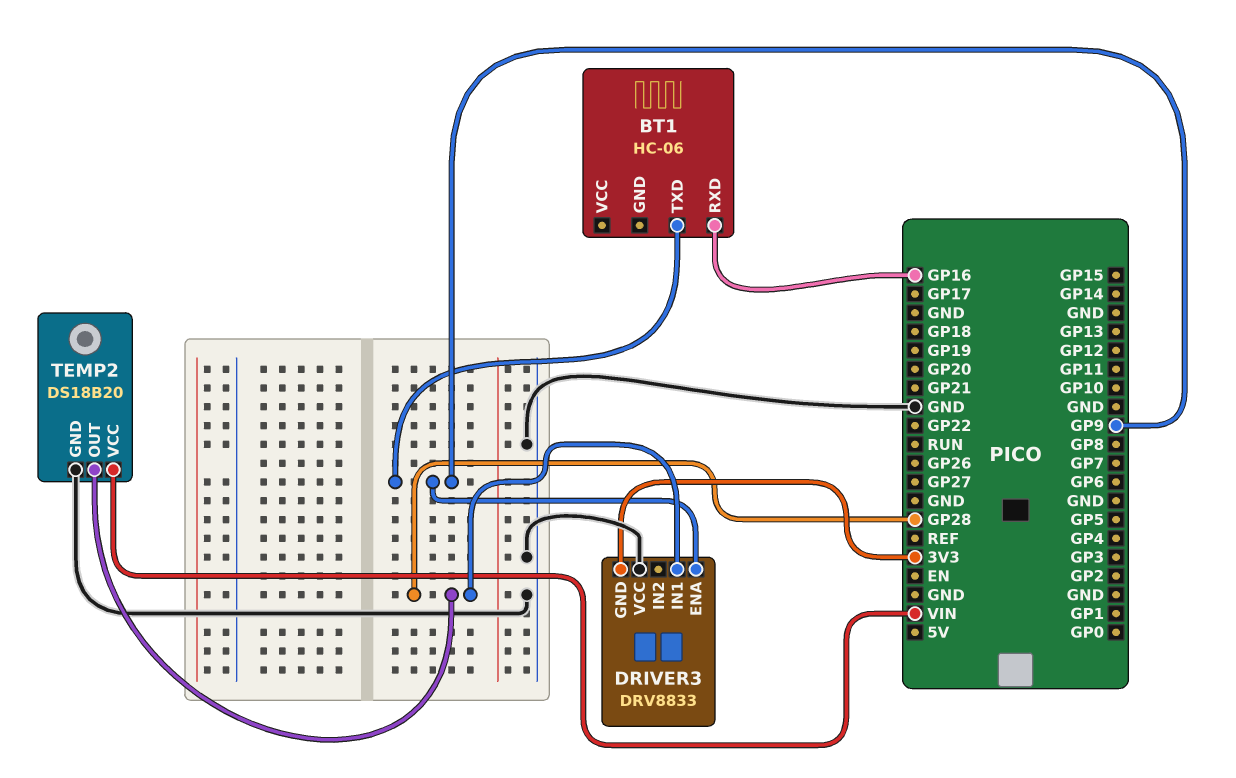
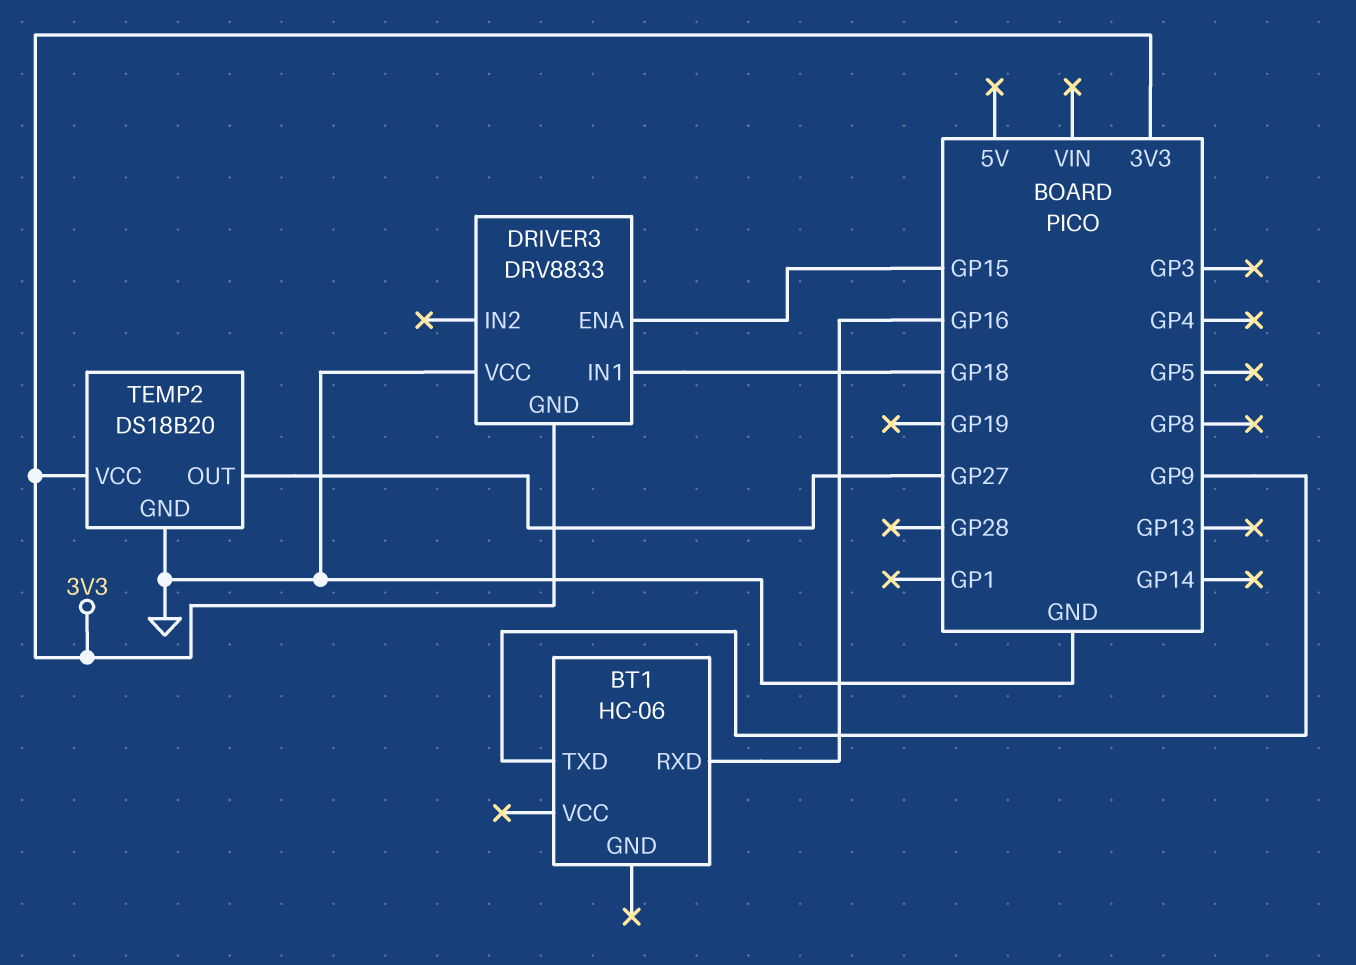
DRIVER3 pin ENA: GP9 -> GP15
DRIVER3 pin IN1: GP28 -> GP18
TEMP2 pin OUT: GP28 -> GP27
TEMP2 pin VCC: VIN -> 3V3

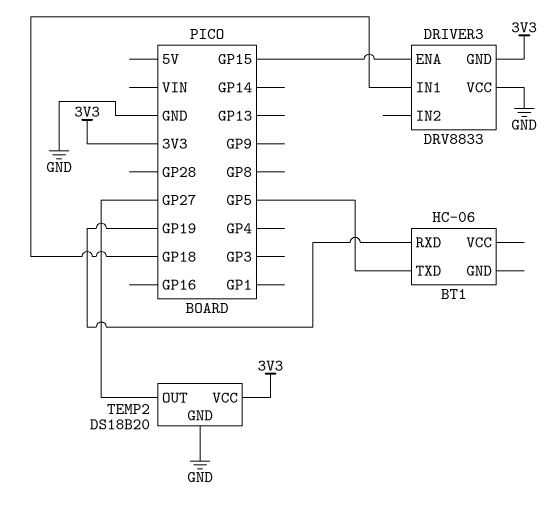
BT1 pin RXD: GP16 -> GP19
BT1 pin TXD: GP9 -> GP5

